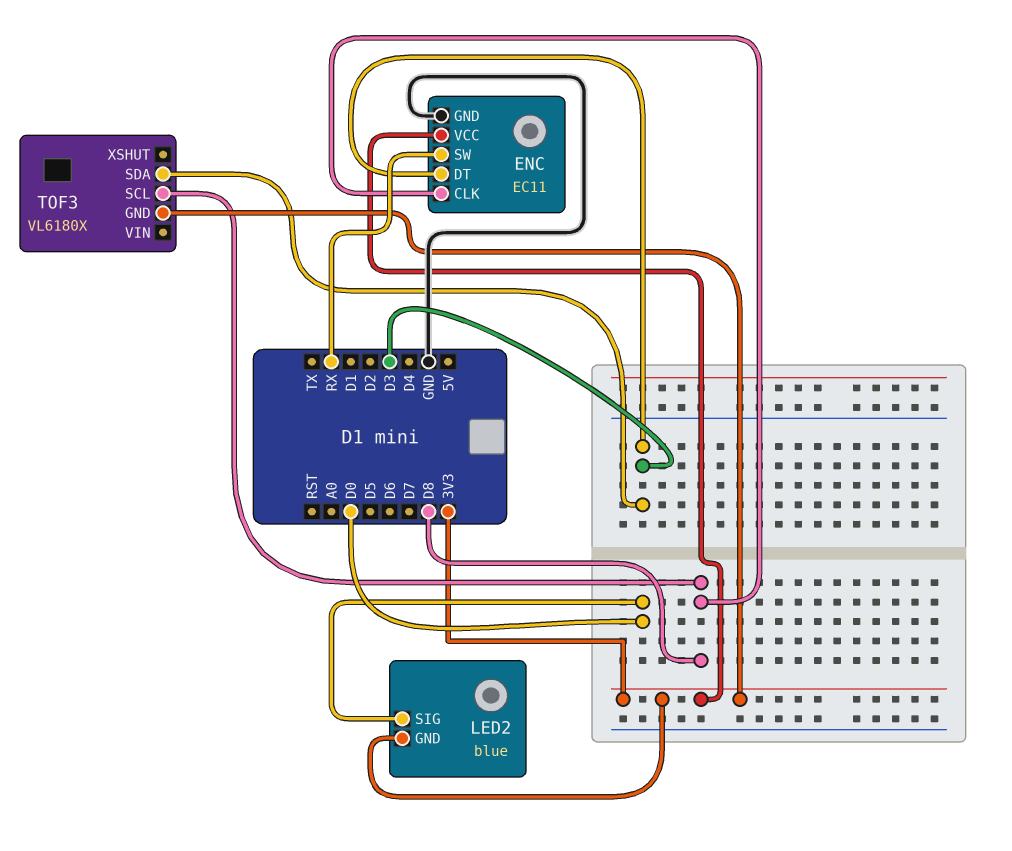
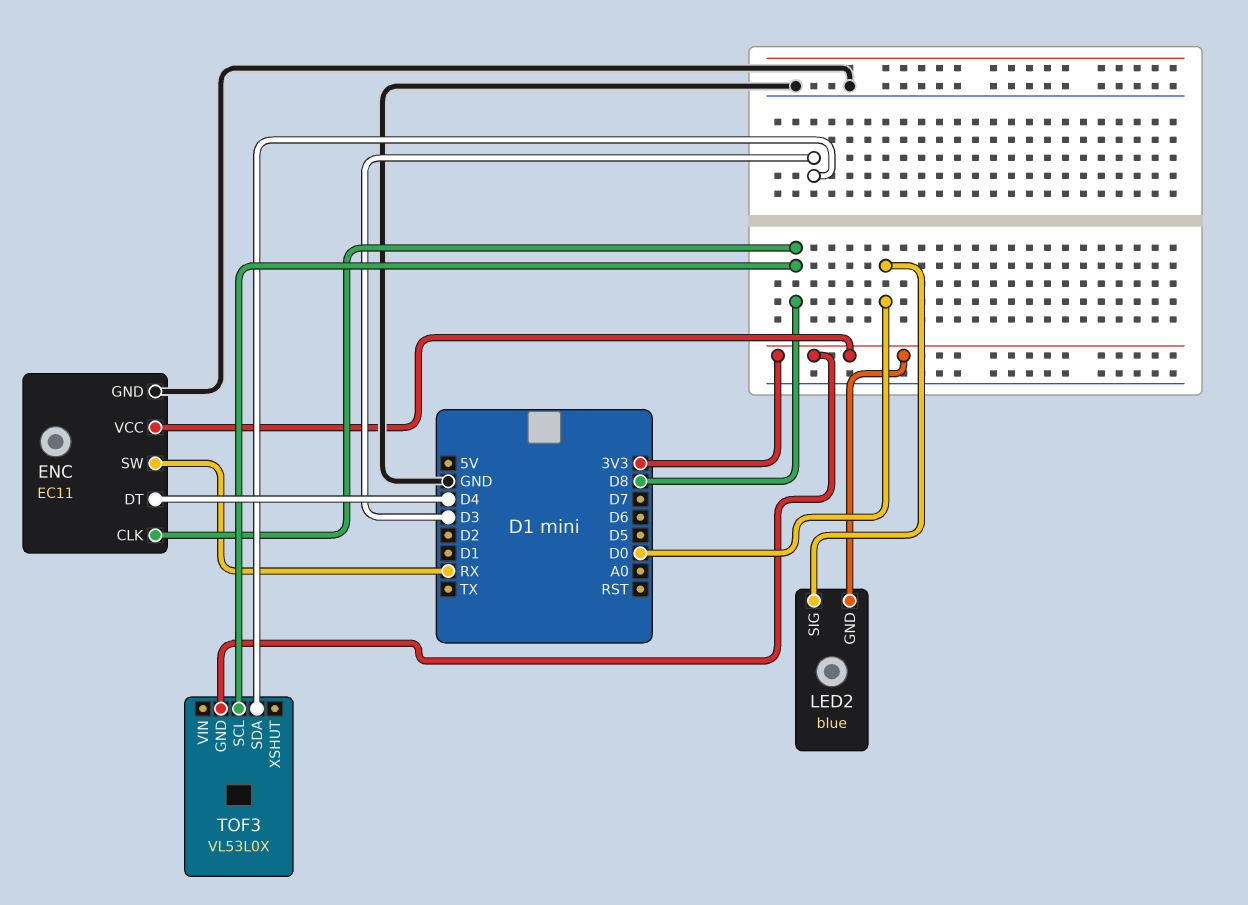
ENC pin DT: D3 -> D4
TOF3: VL6180X -> VL53L0X

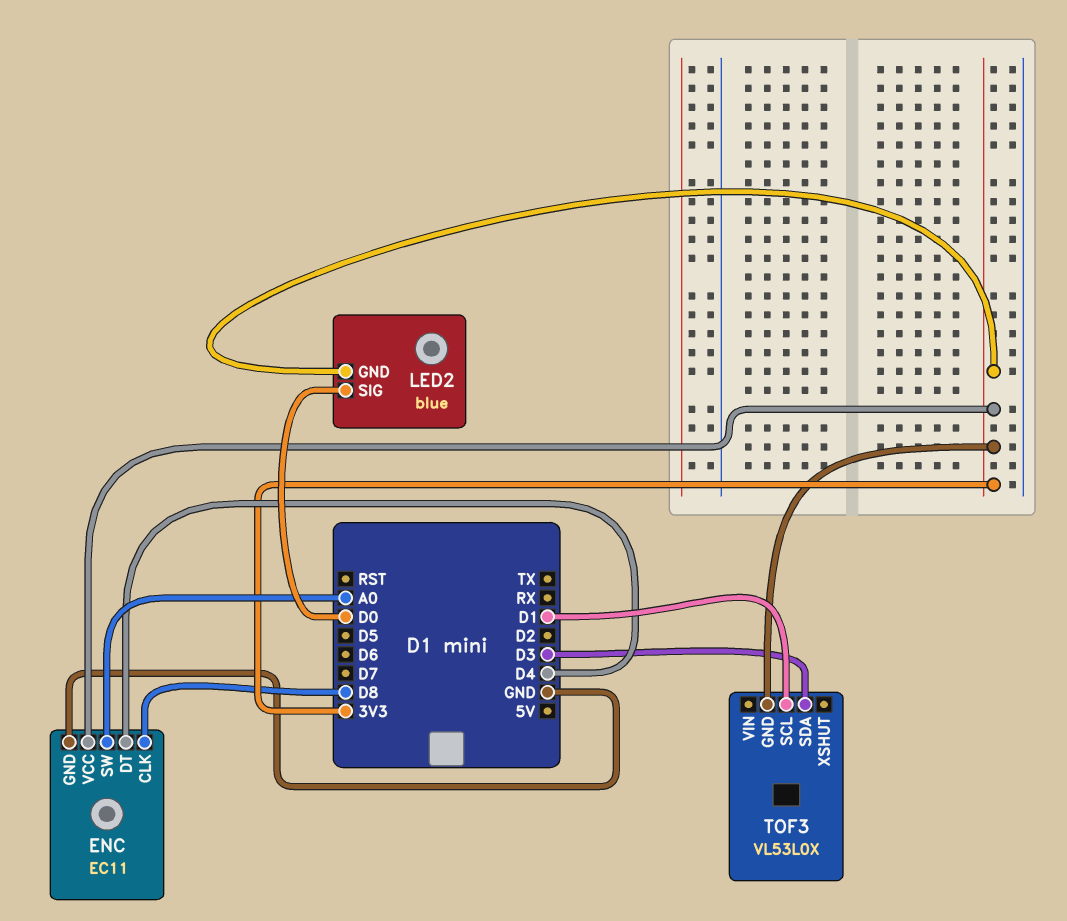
ENC pin SW: RX -> A0
TOF3 pin SCL: D8 -> D1

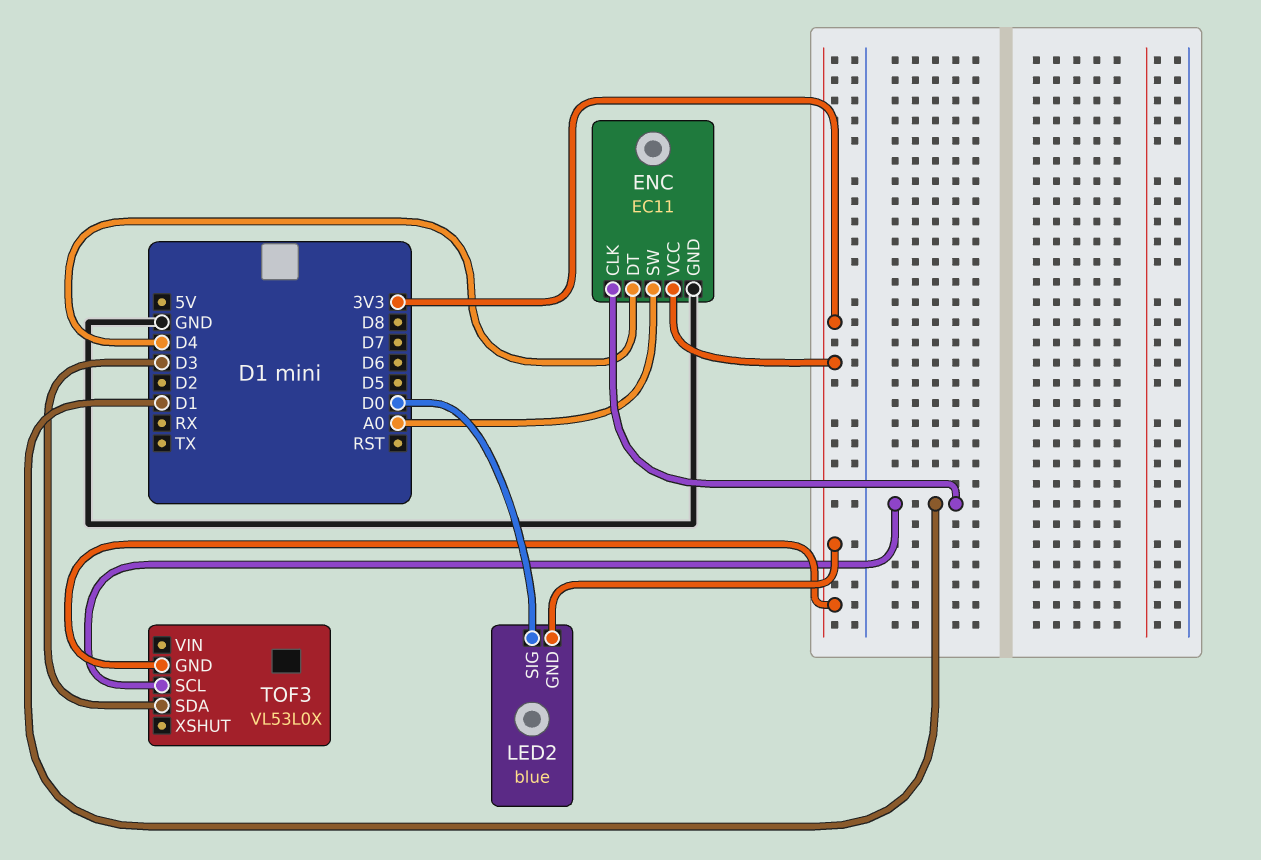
ENC pin CLK: D8 -> D1

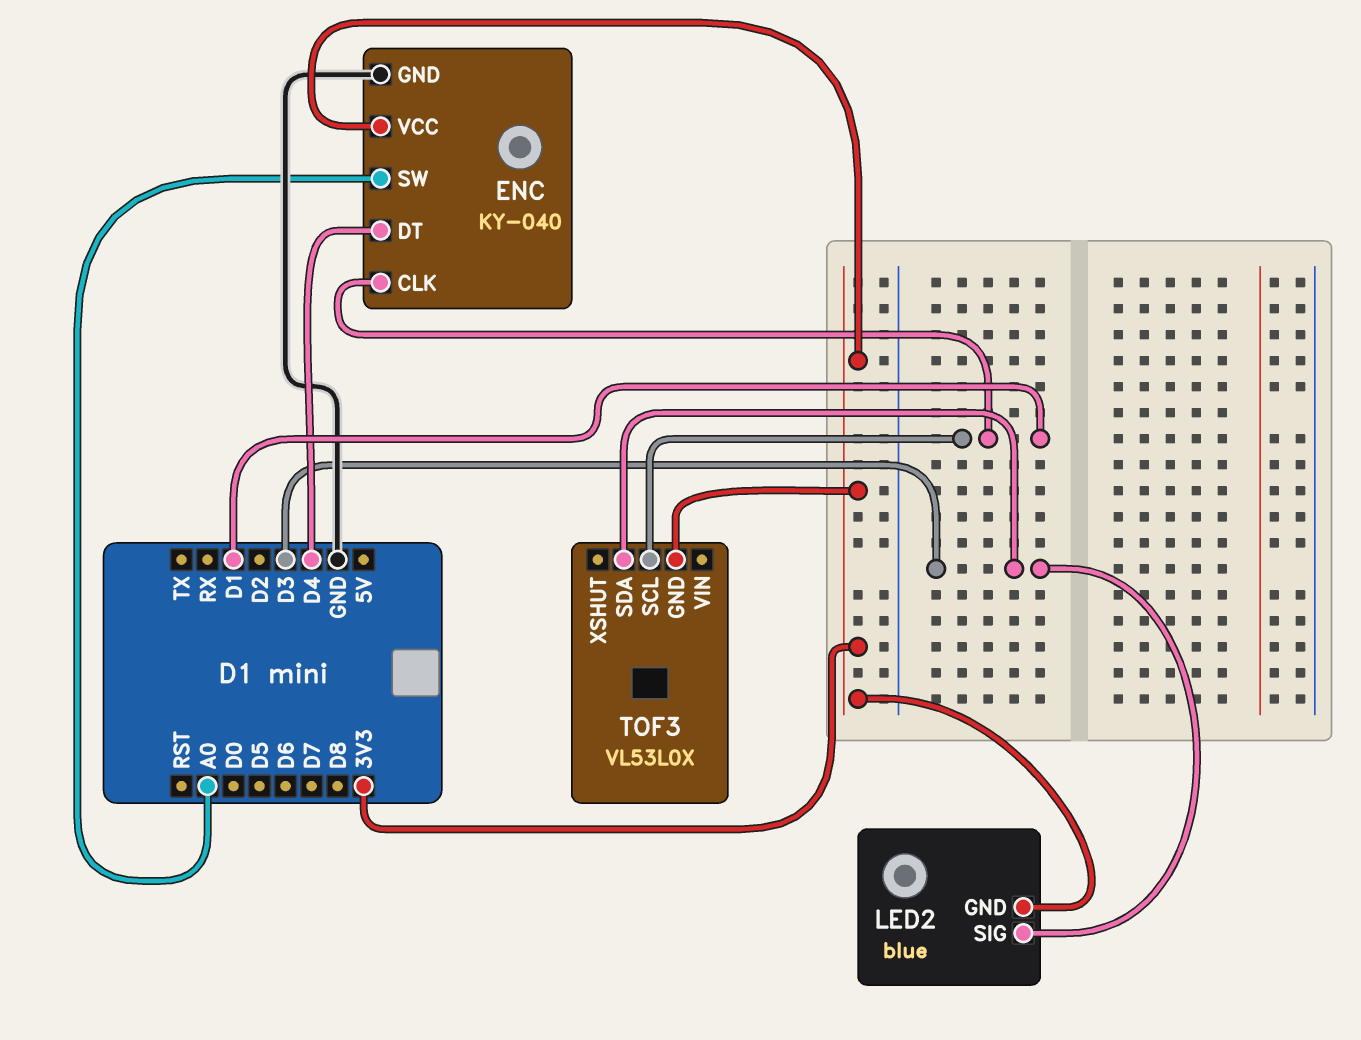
ENC: EC11 -> KY-040
LED2 pin SIG: D0 -> D3

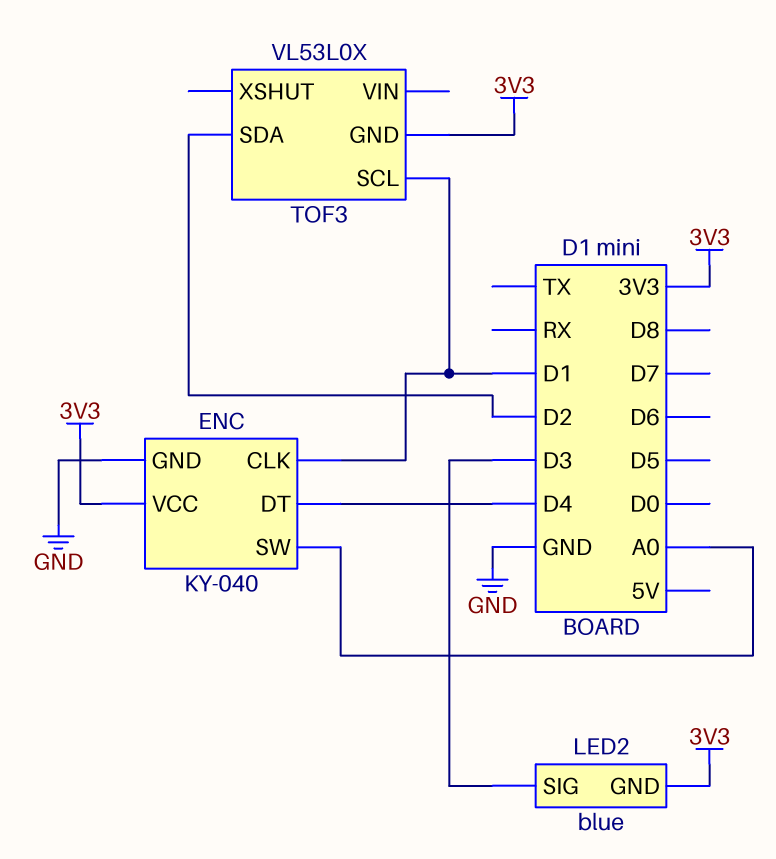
TOF3 pin SDA: D3 -> D2

